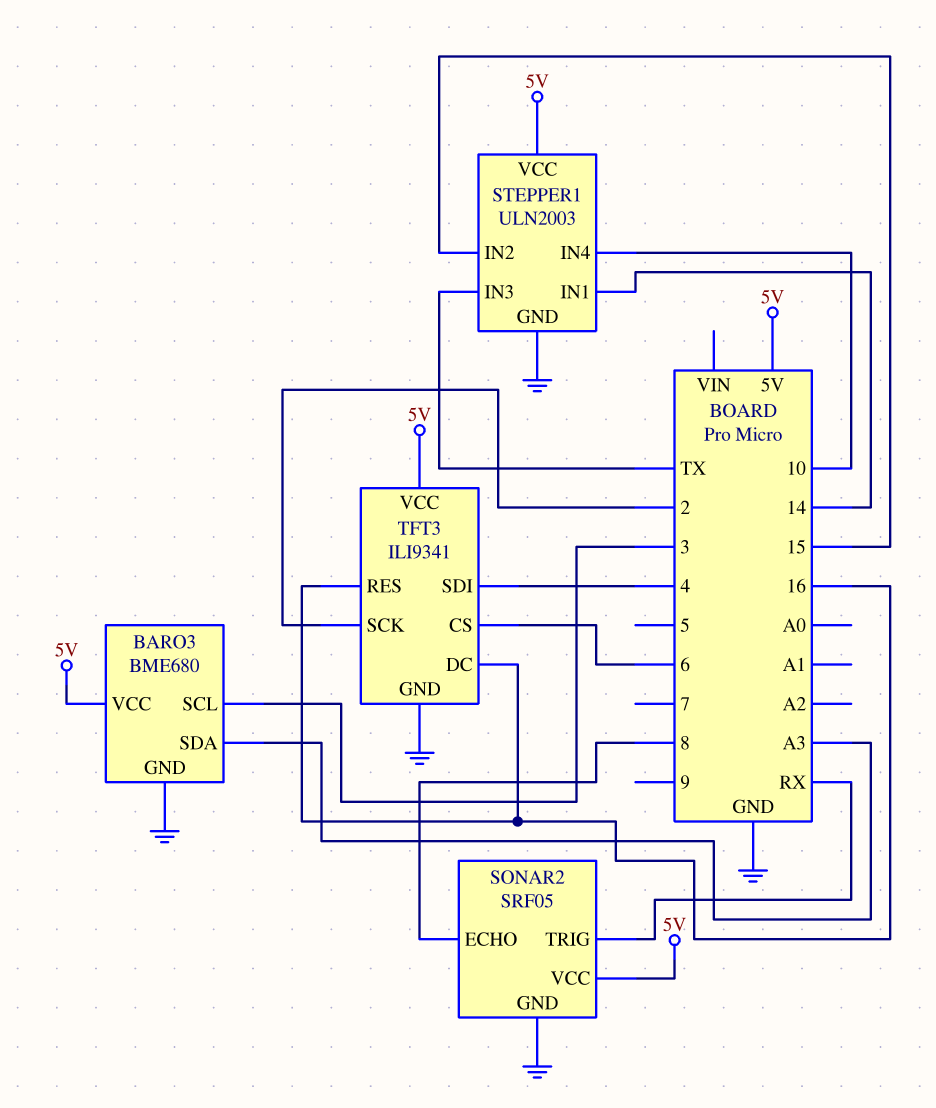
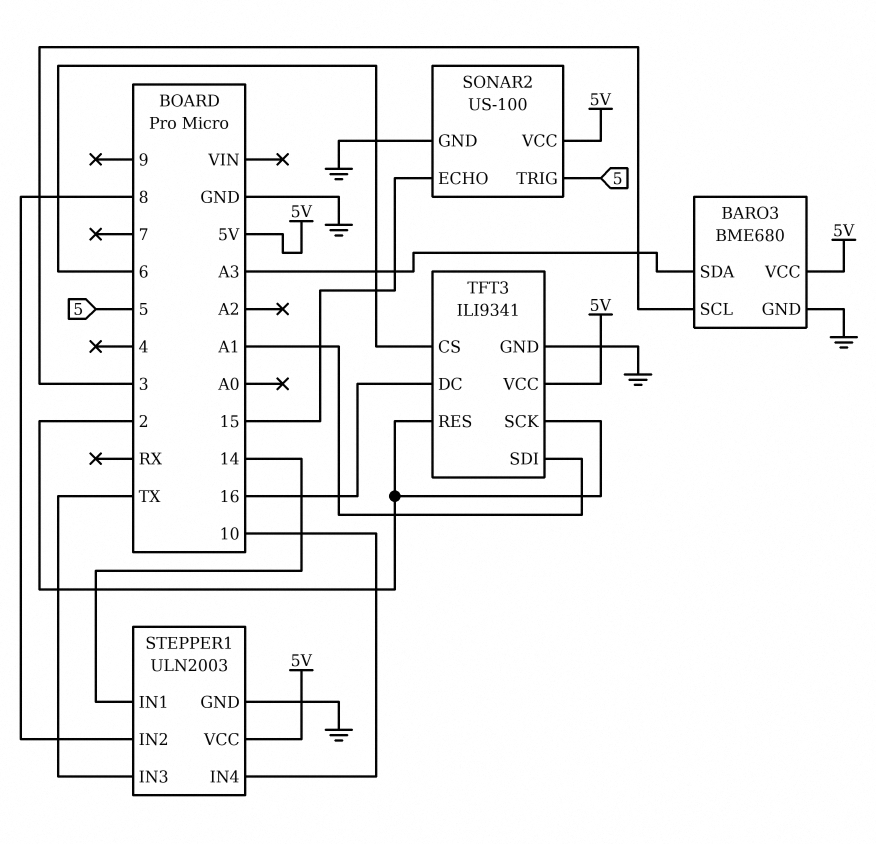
SONAR2: SRF05 -> US-100
SONAR2 pin ECHO: 8 -> 15
SONAR2 pin TRIG: RX -> 5
STEPPER1 pin IN2: 15 -> 8
TFT3 pin RES: 16 -> 2
TFT3 pin SDI: 4 -> A1

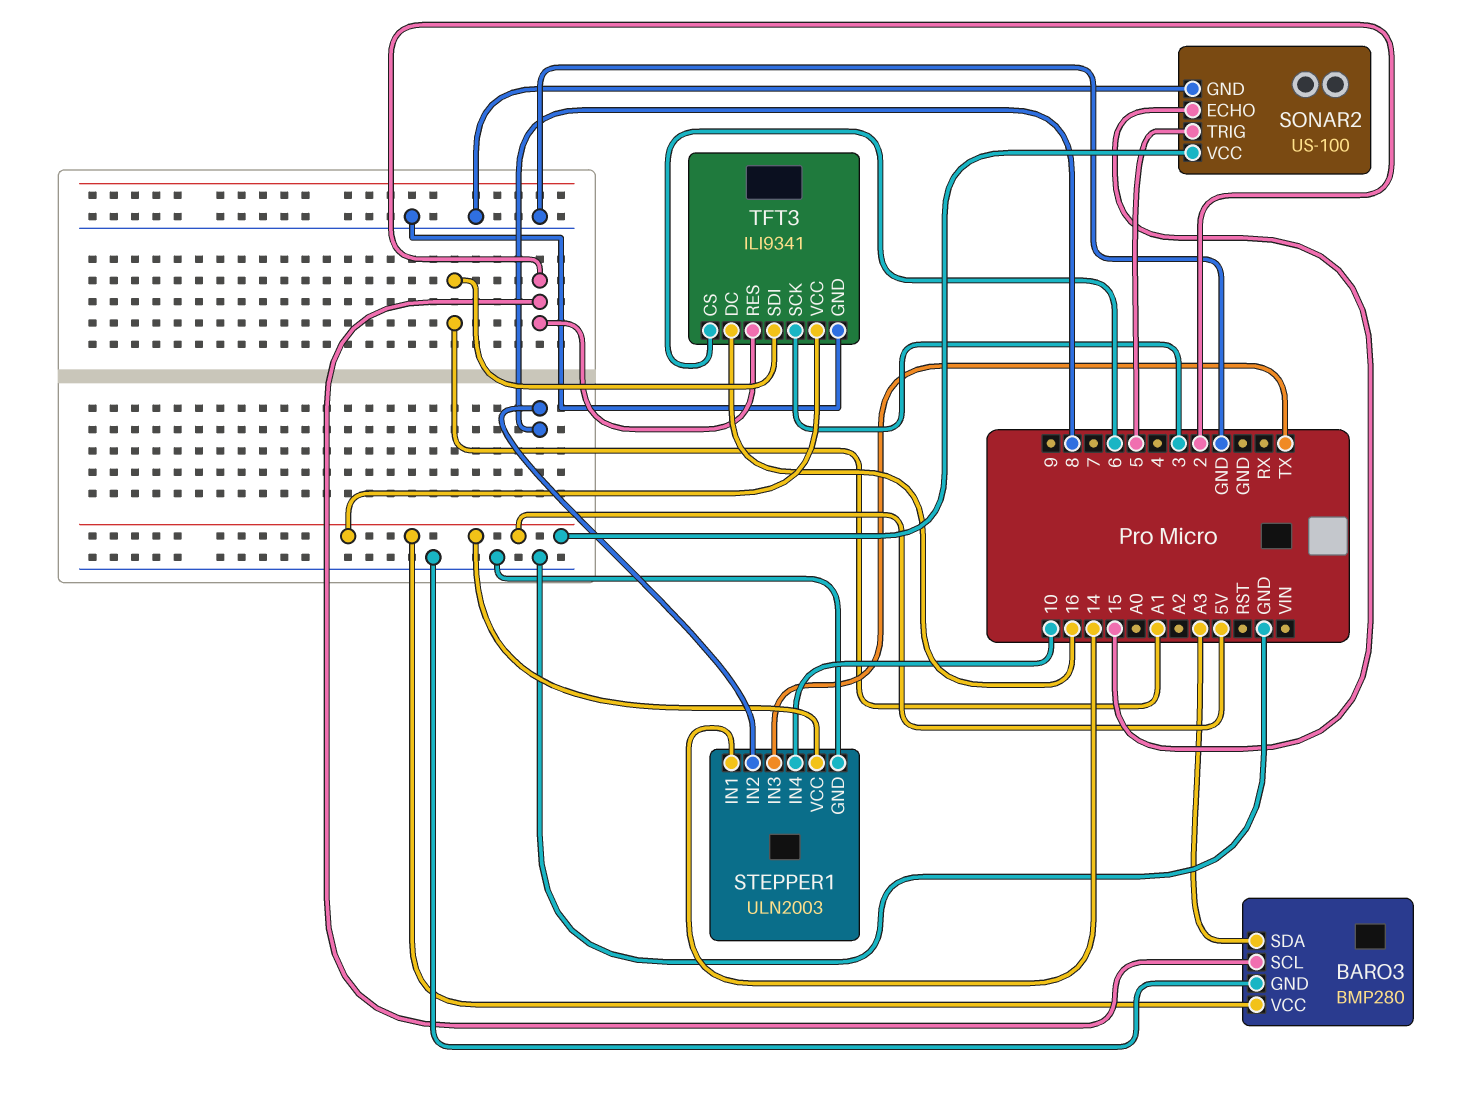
BARO3: BME680 -> BMP280
BARO3 pin SCL: 3 -> 2
TFT3 pin SCK: 2 -> 3

